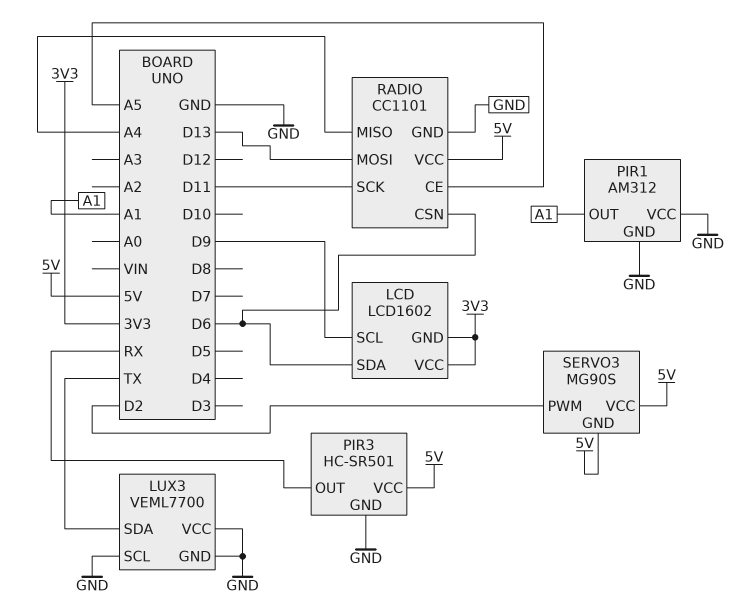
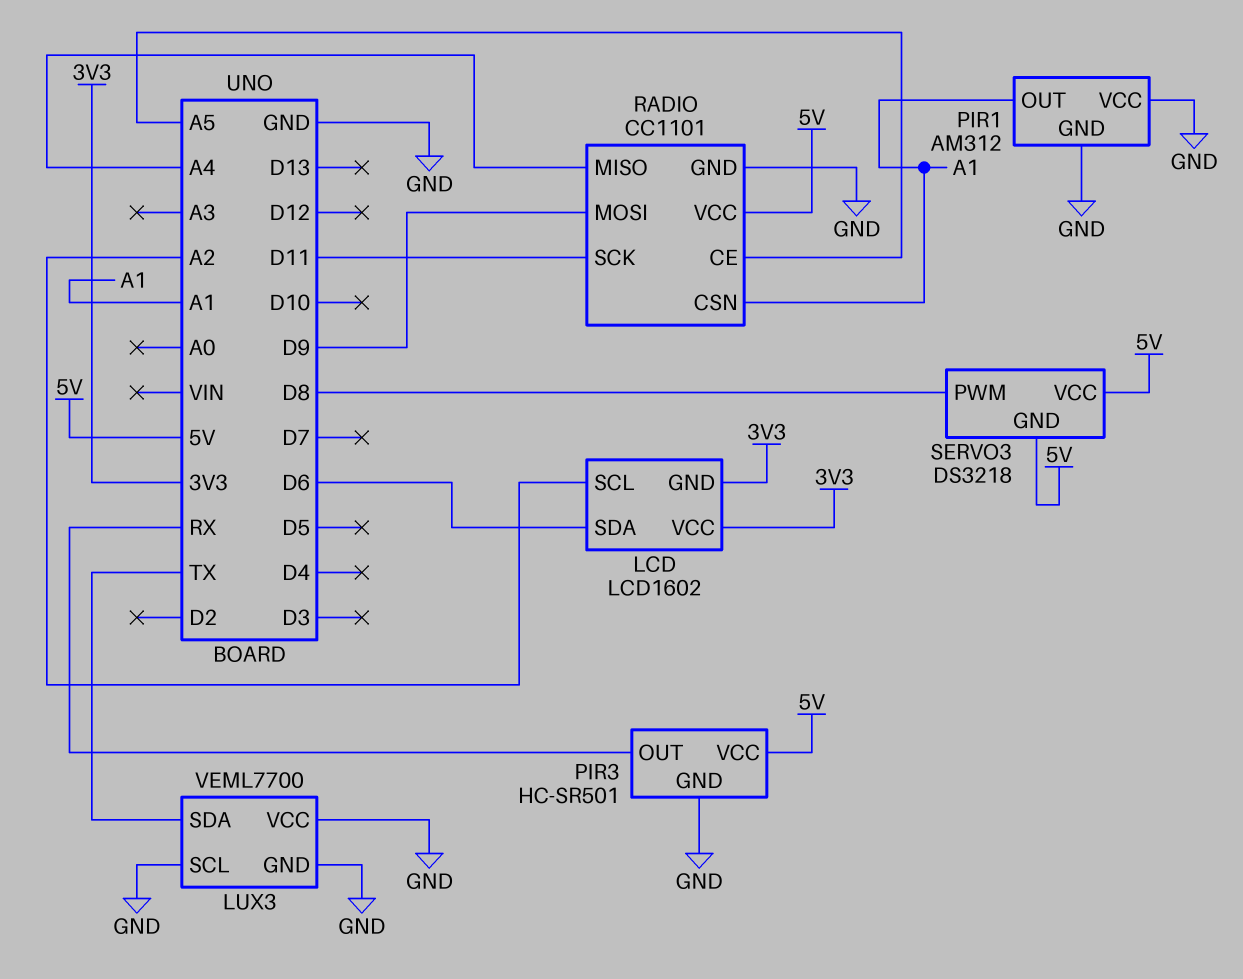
LCD pin SCL: D9 -> A2
RADIO pin CSN: D6 -> A1
RADIO pin MOSI: D13 -> D9
SERVO3: MG90S -> DS3218
SERVO3 pin PWM: D2 -> D8

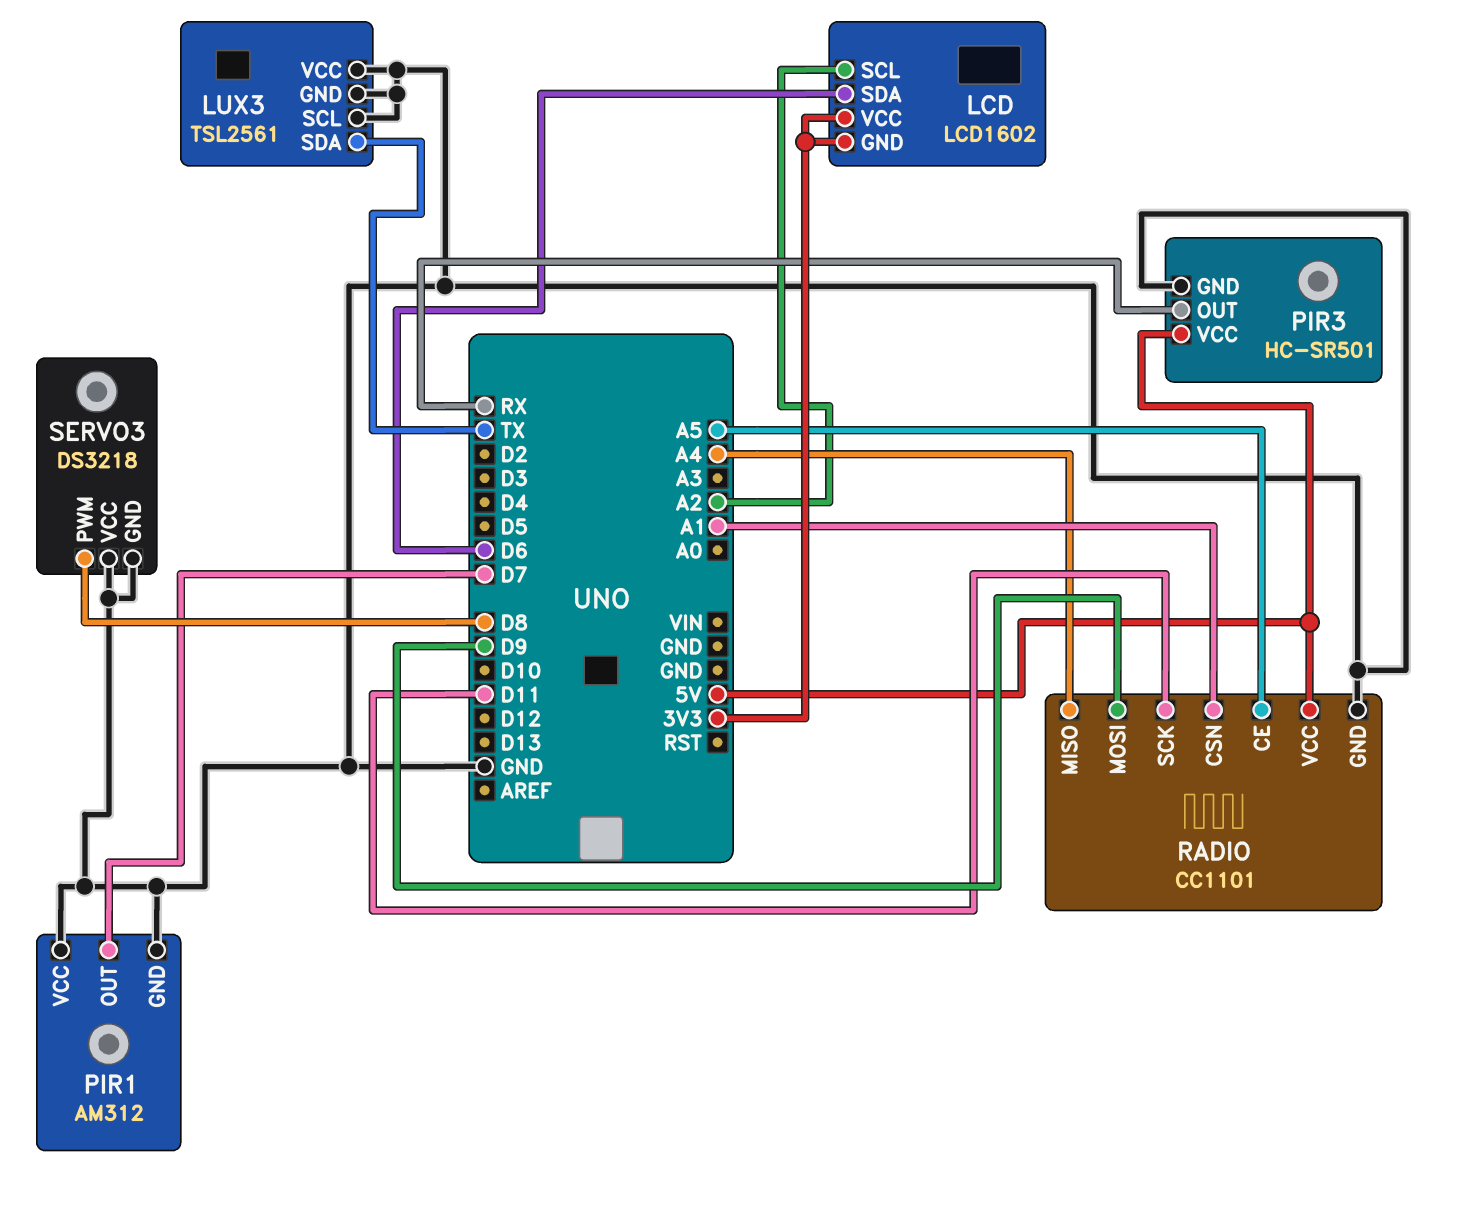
LUX3: VEML7700 -> TSL2561
PIR1 pin OUT: A1 -> D7
SERVO3 pin GND: 5V -> GND
SERVO3 pin VCC: 5V -> GND

